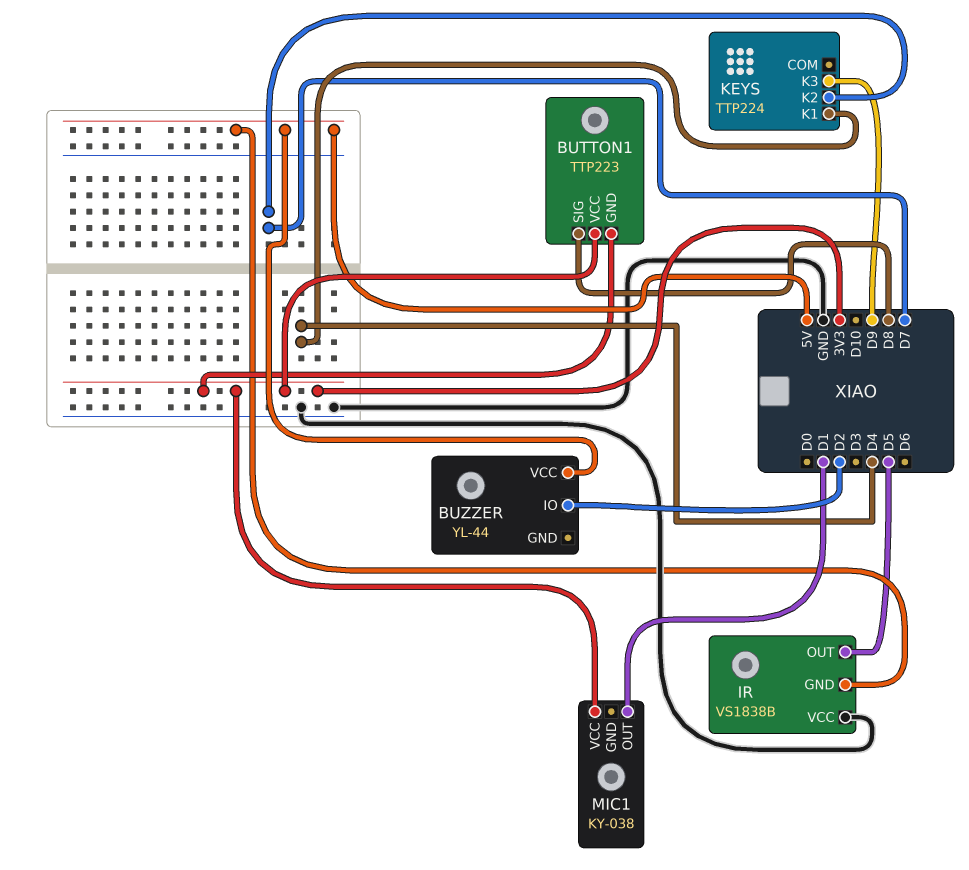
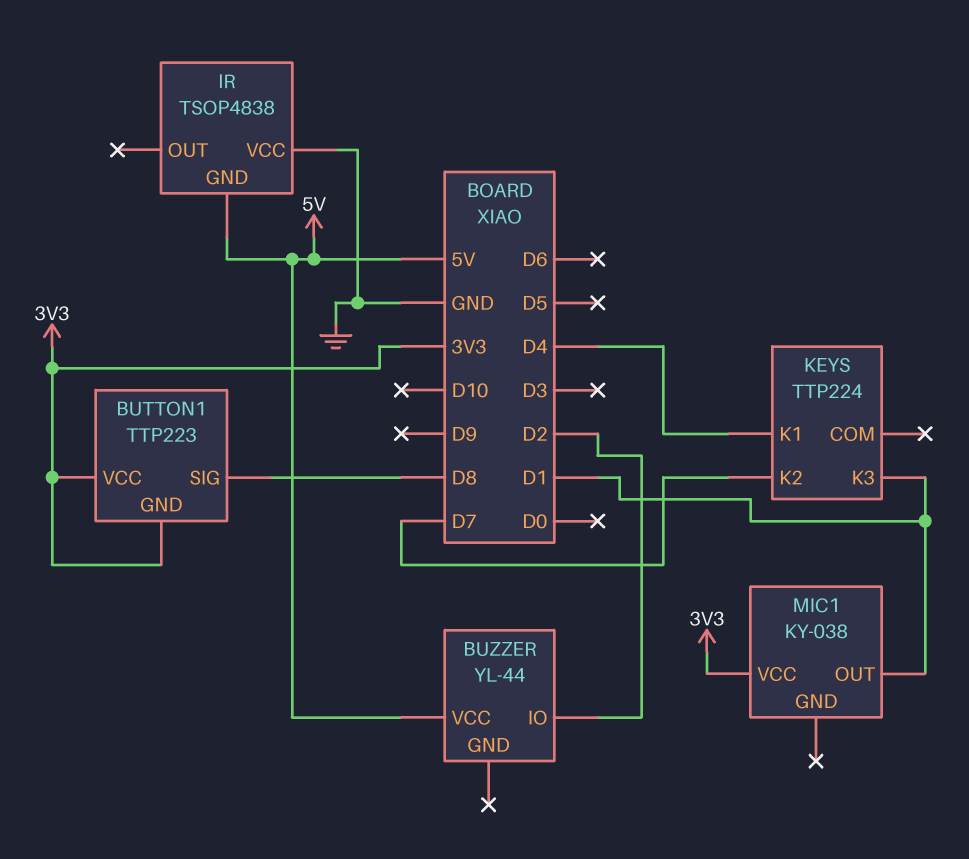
IR: VS1838B -> TSOP4838
IR pin OUT: D5 -> none
KEYS pin K3: D9 -> D1

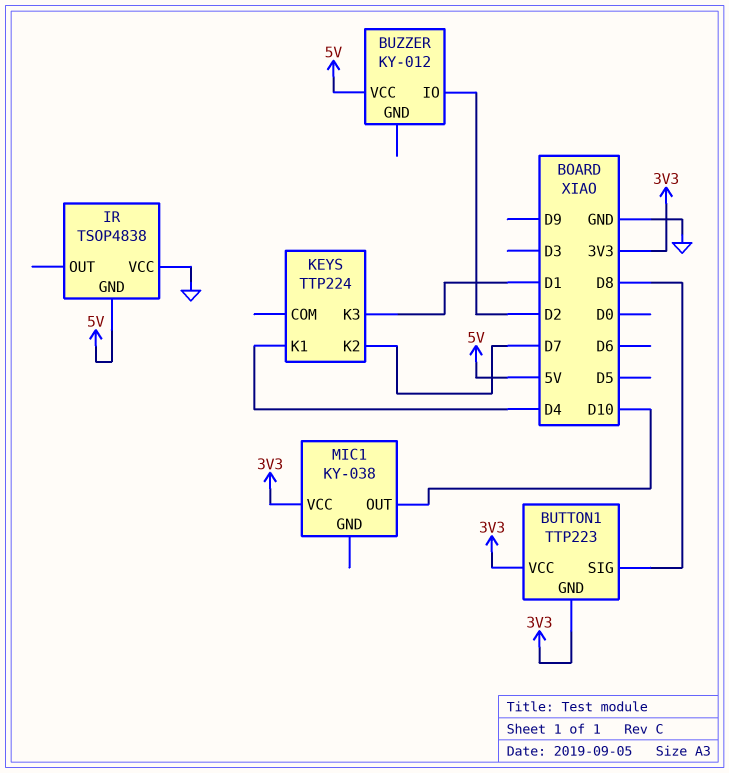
BUZZER: YL-44 -> KY-012
MIC1 pin OUT: D1 -> D10

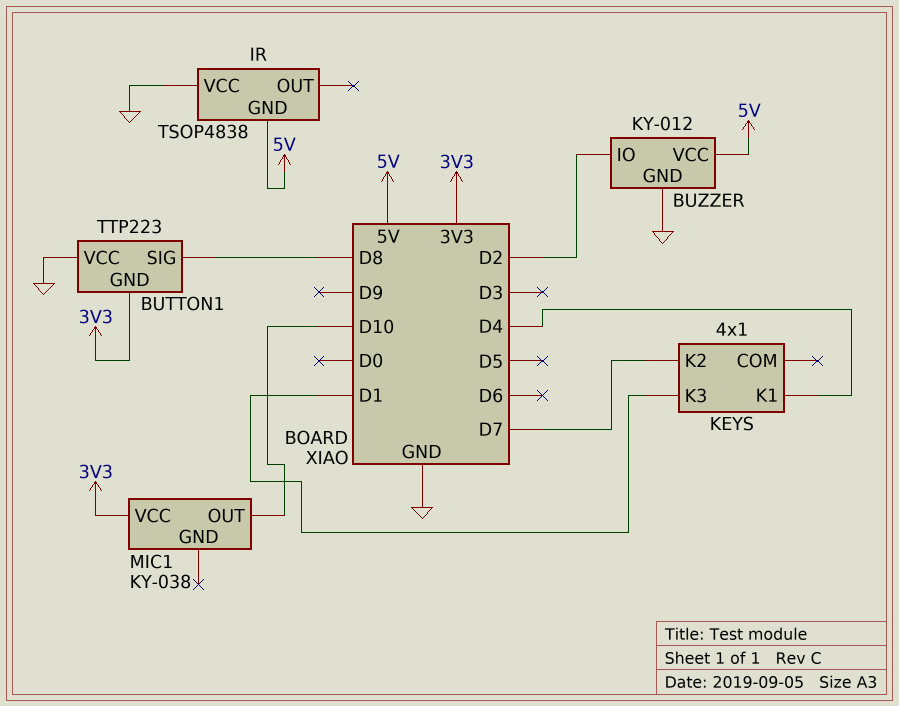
BUTTON1 pin VCC: 3V3 -> GND
BUZZER pin GND: none -> GND
KEYS: TTP224 -> 4x1

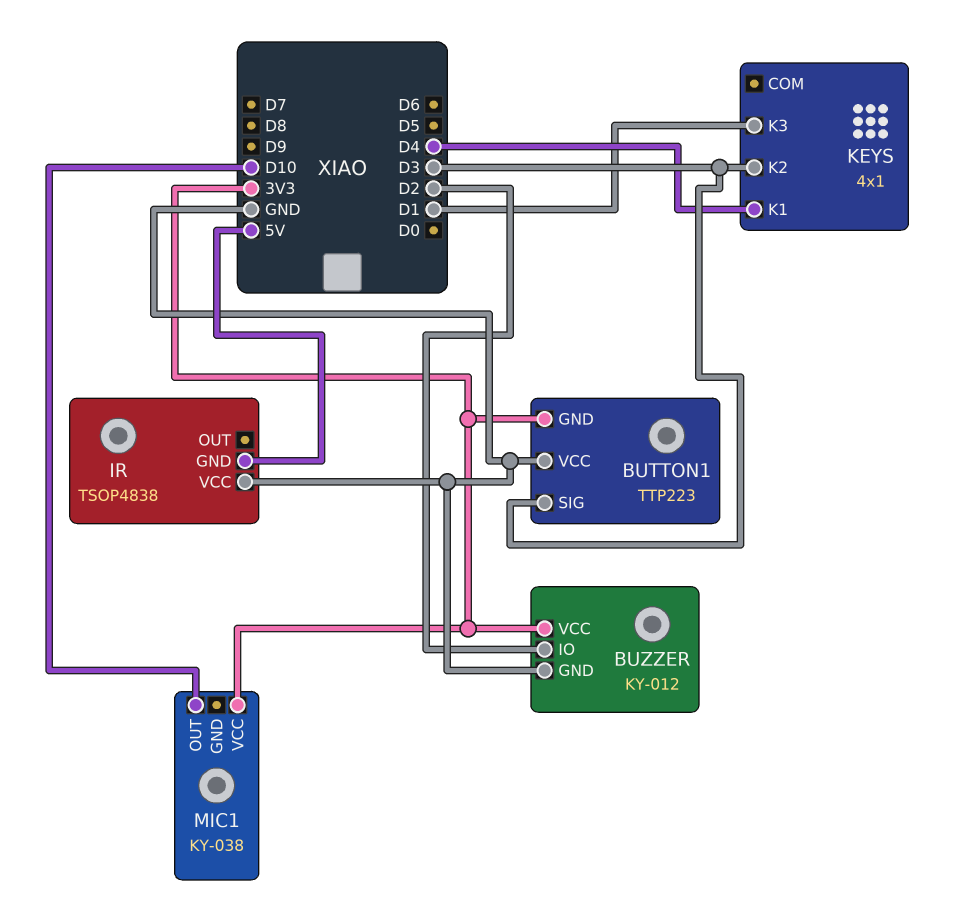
BUTTON1 pin SIG: D8 -> D3
BUZZER pin VCC: 5V -> 3V3
KEYS pin K2: D7 -> D3

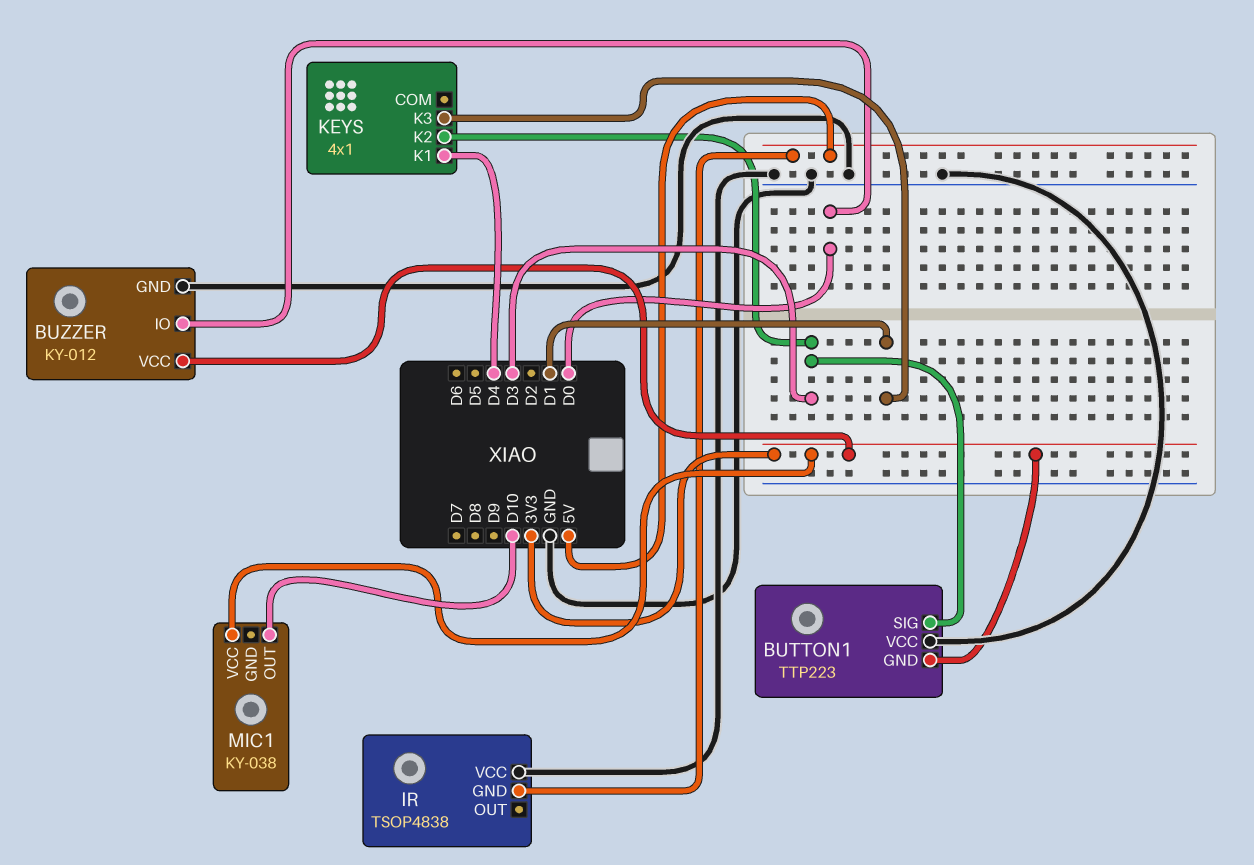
BUZZER pin IO: D2 -> D0

